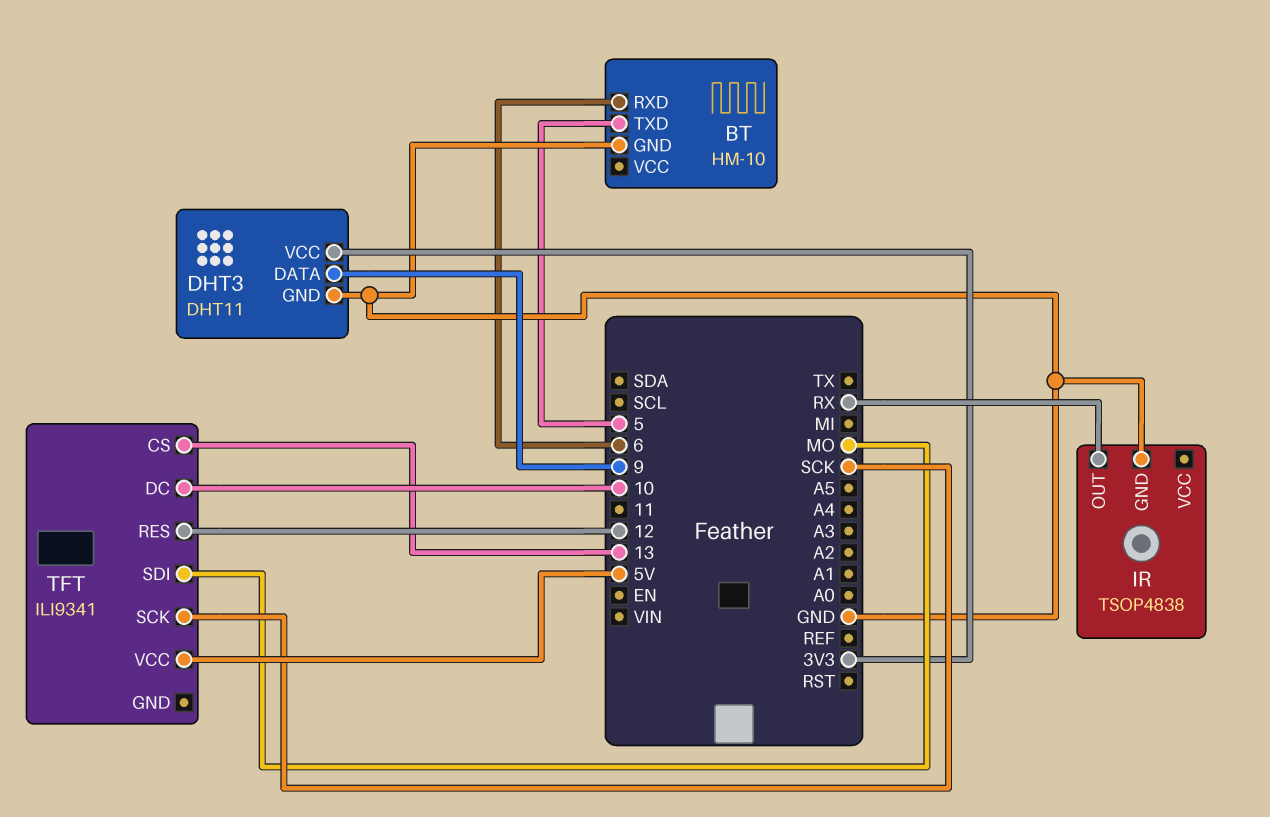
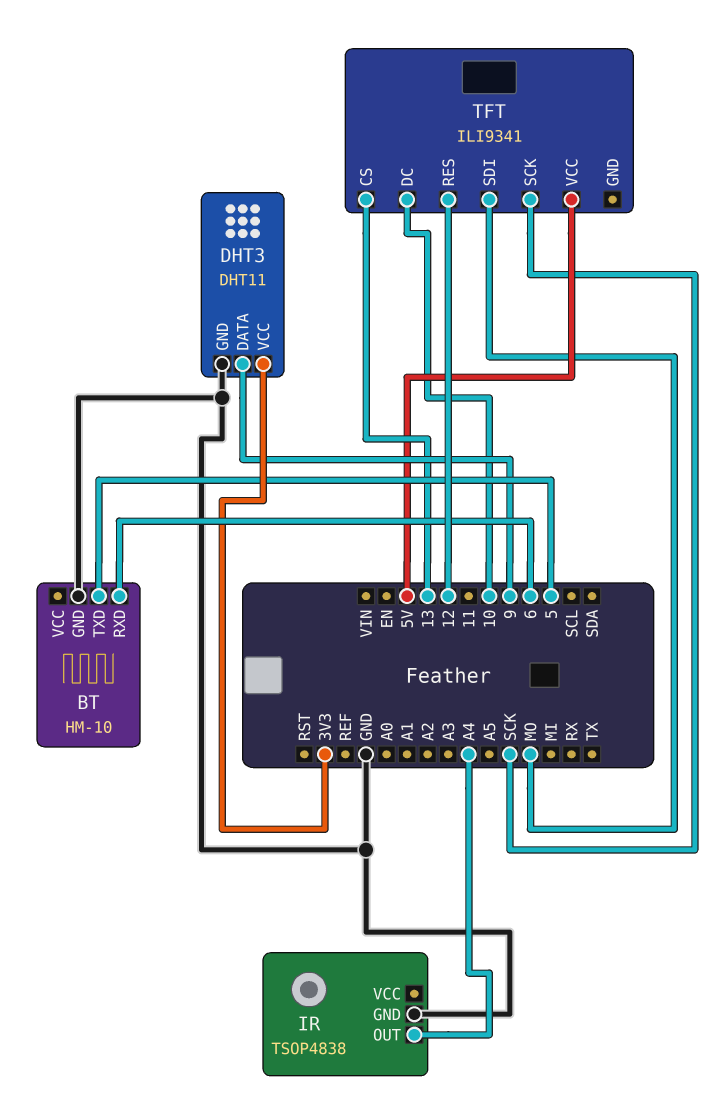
IR pin OUT: RX -> A4

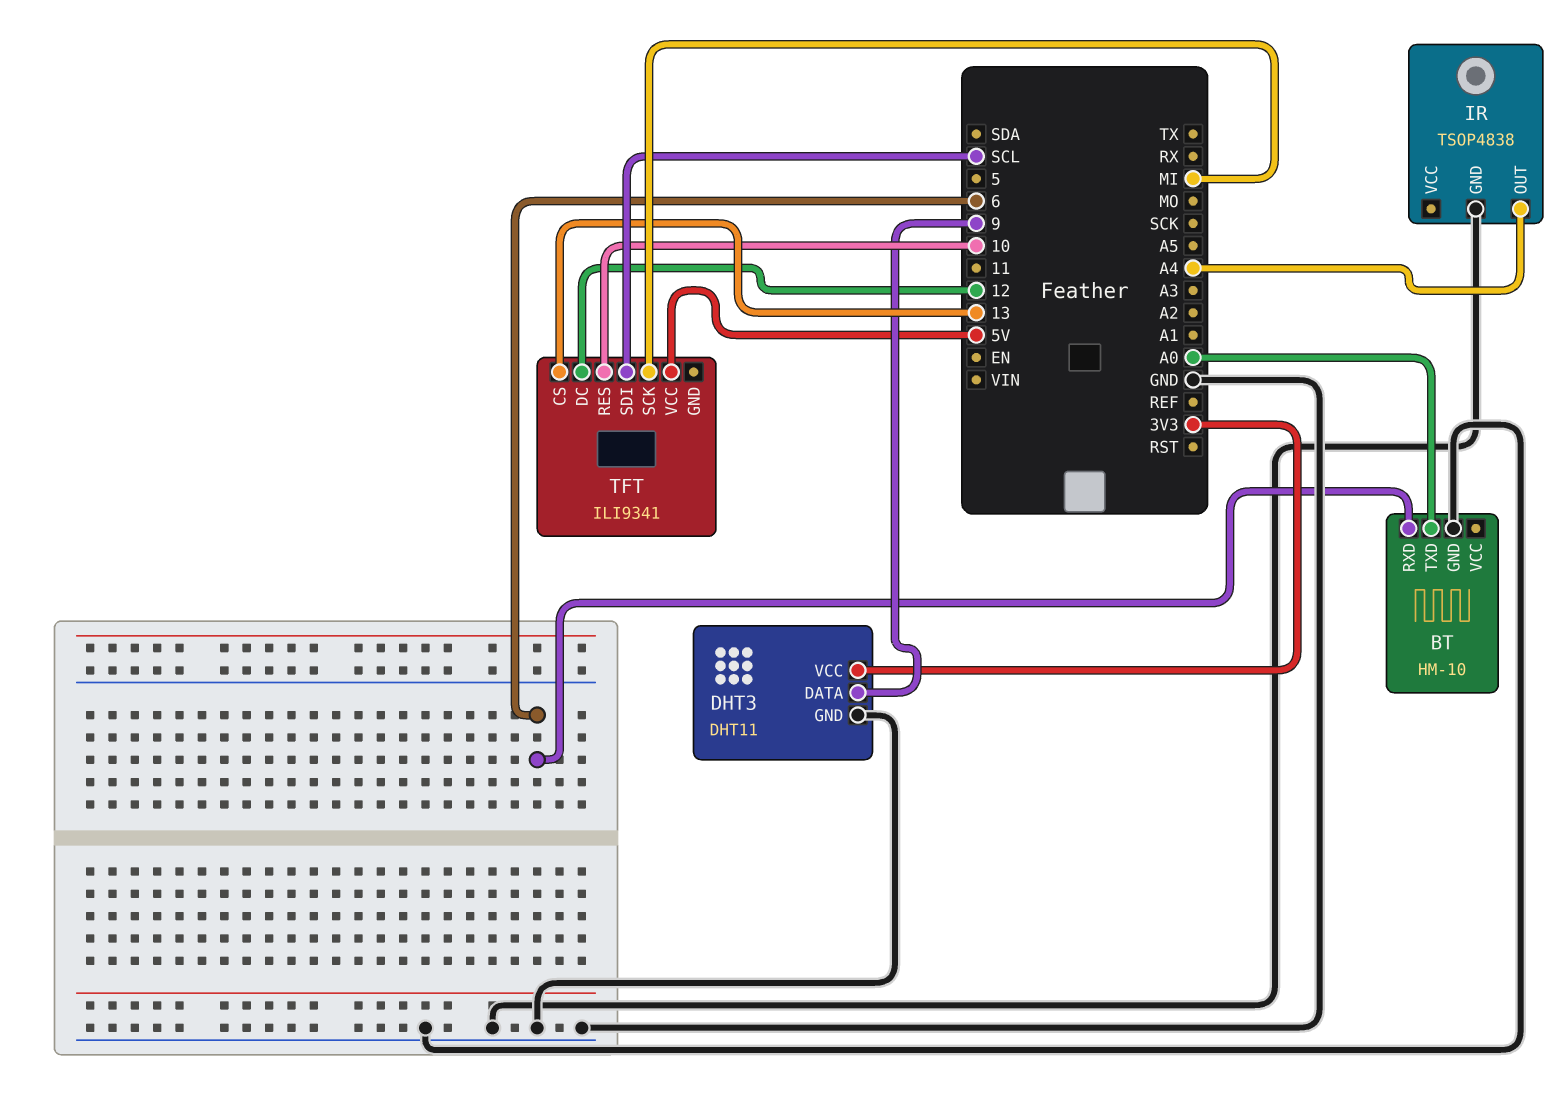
BT pin TXD: 5 -> A0
TFT pin DC: 10 -> 12
TFT pin RES: 12 -> 10
TFT pin SCK: SCK -> MI
TFT pin SDI: MO -> SCL

